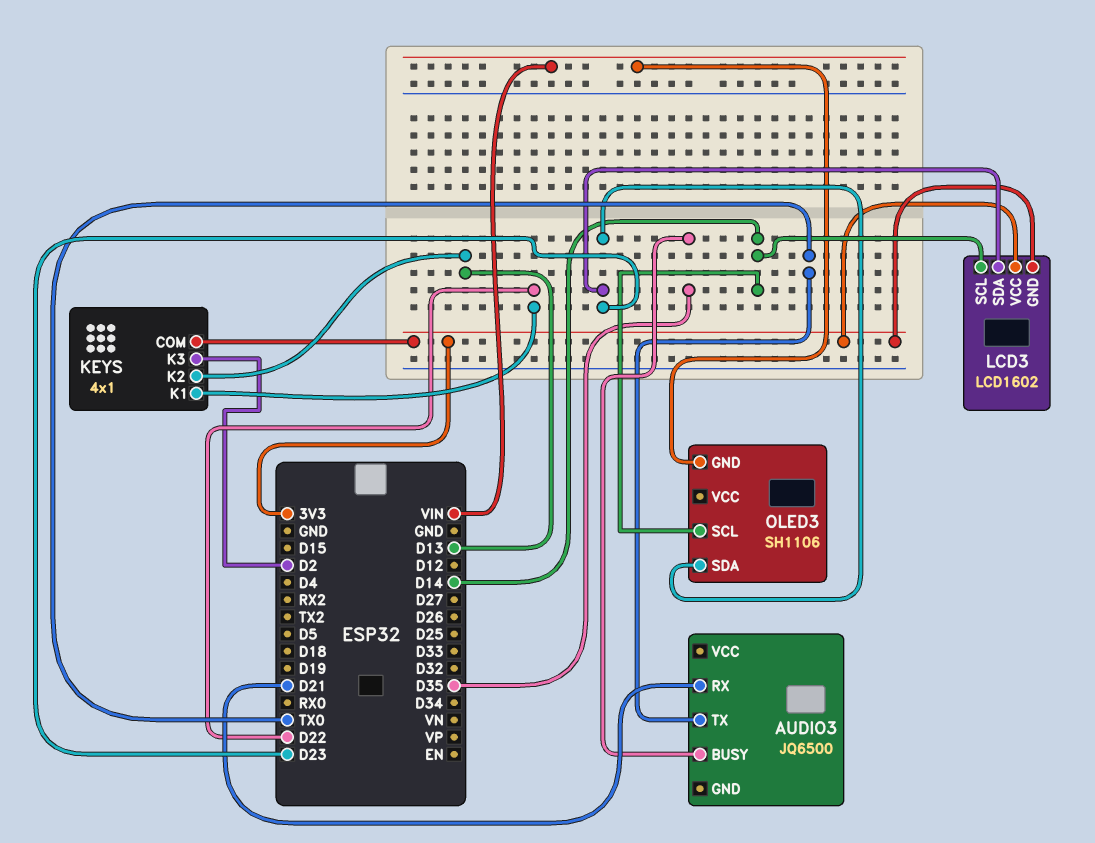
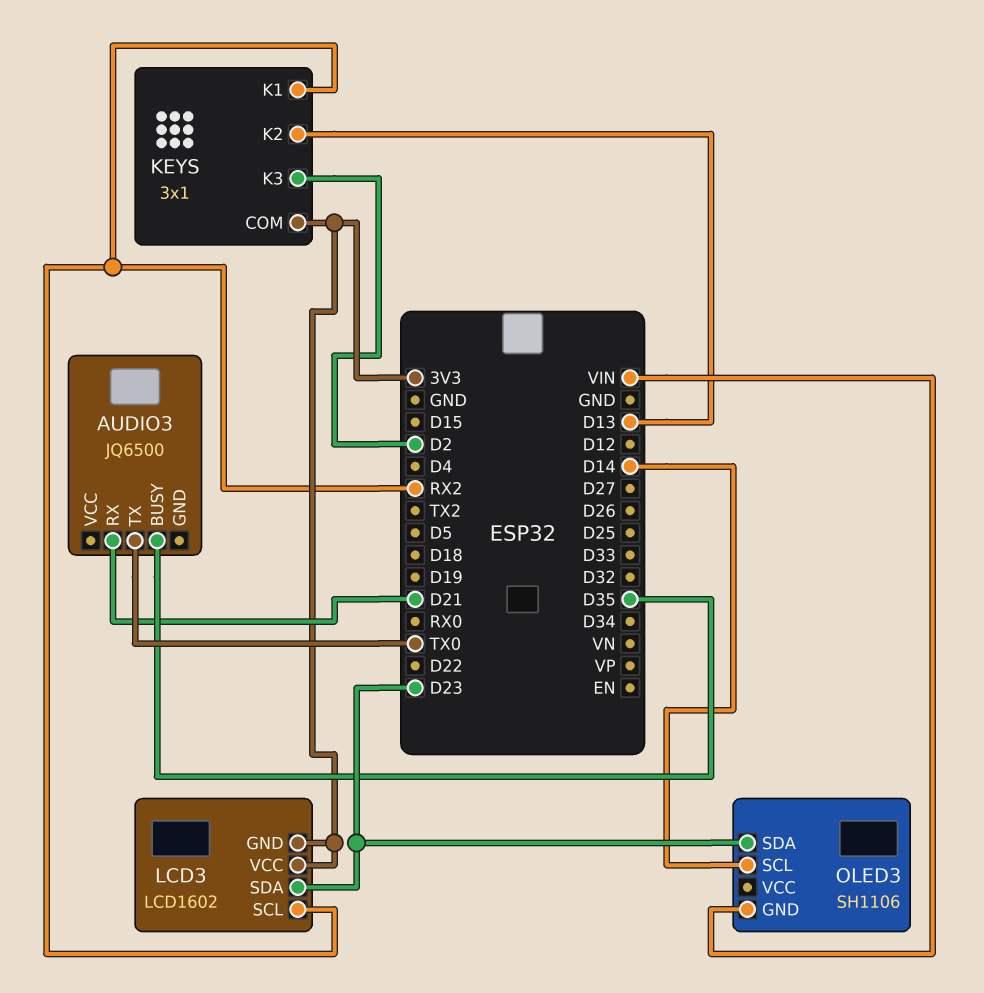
KEYS: 4x1 -> 3x1
KEYS pin K1: D22 -> RX2
LCD3 pin SCL: D14 -> RX2

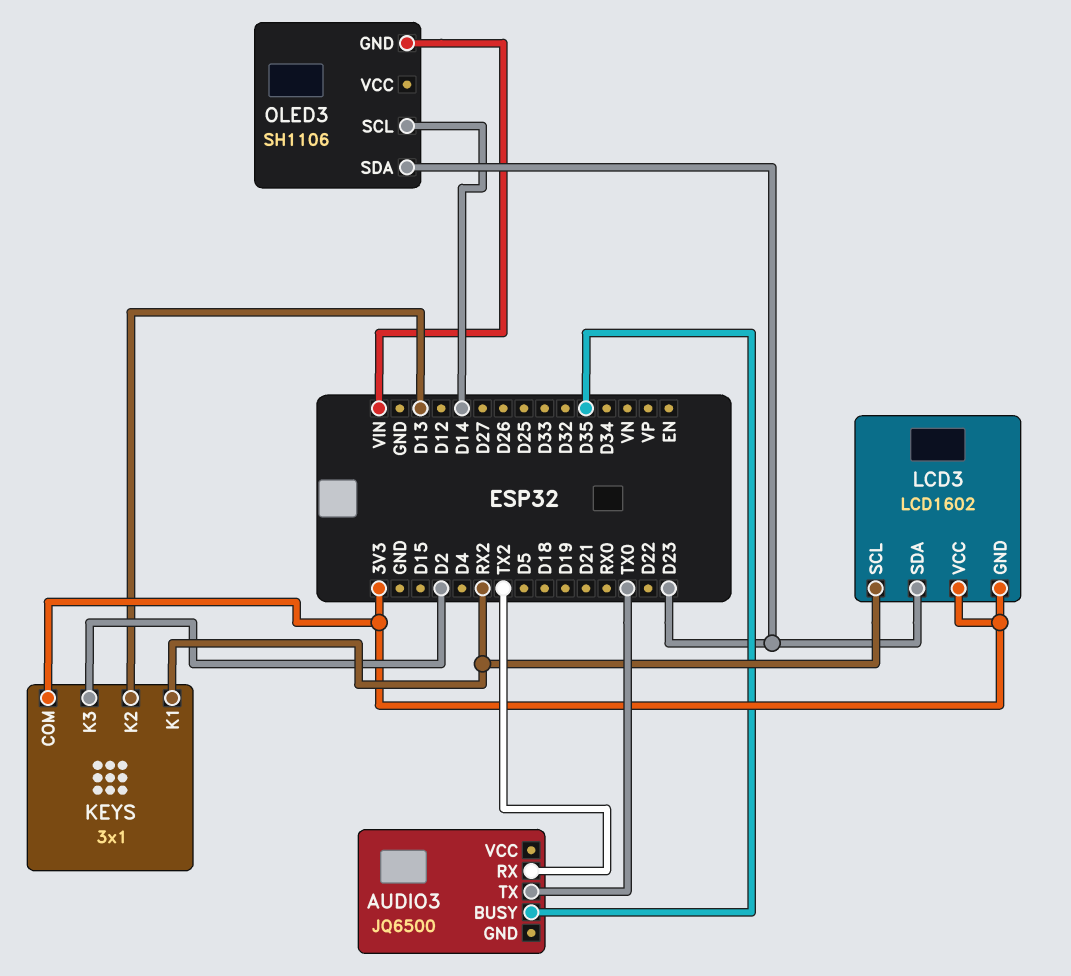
AUDIO3 pin RX: D21 -> TX2

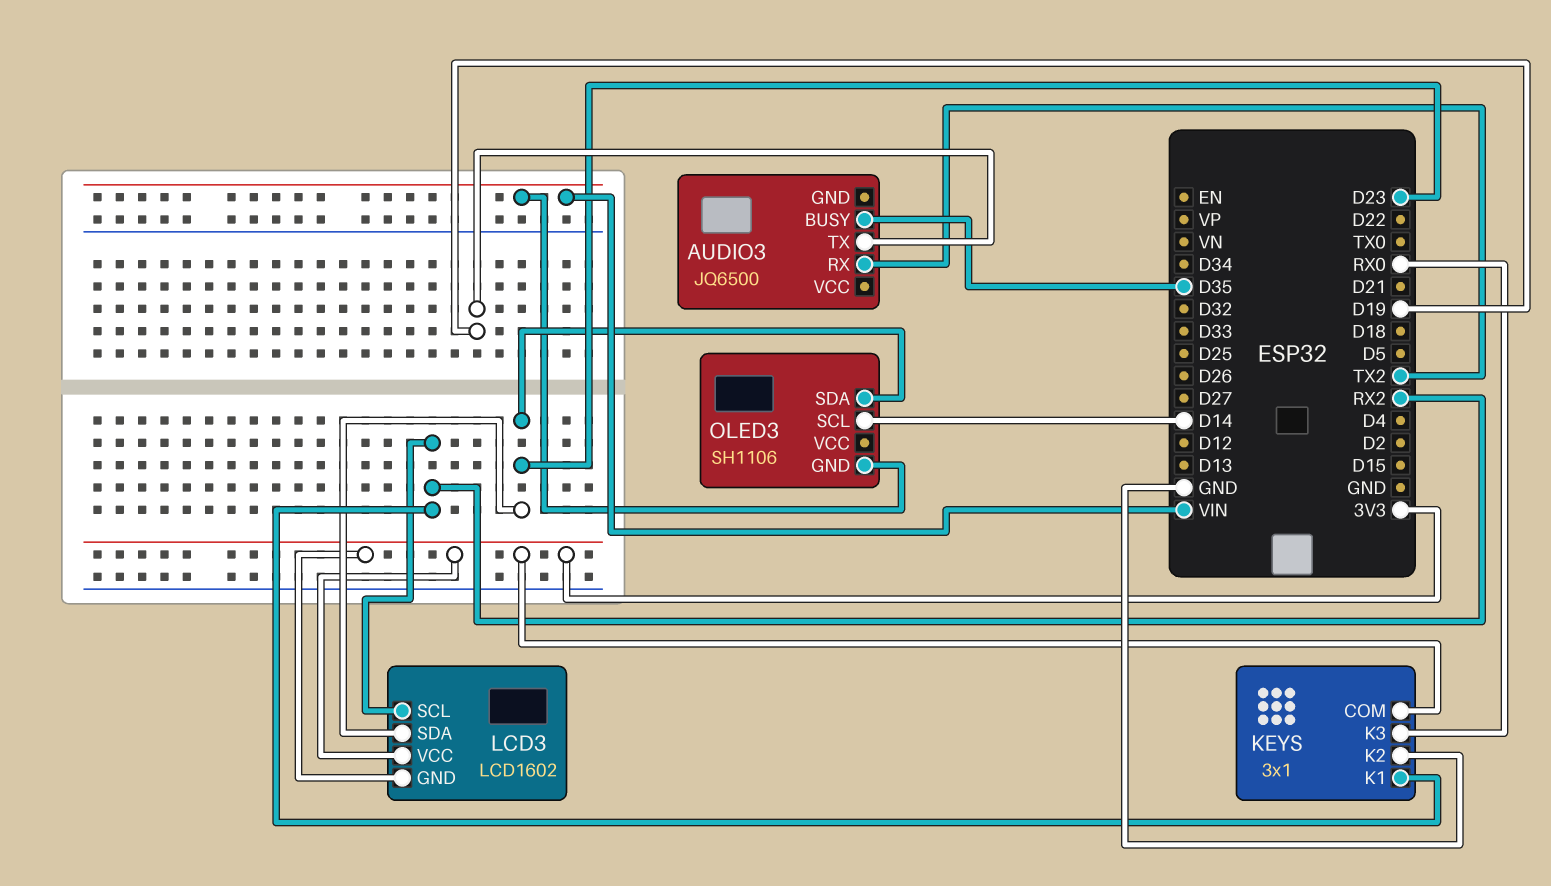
AUDIO3 pin TX: TX0 -> D19
KEYS pin K2: D13 -> GND
KEYS pin K3: D2 -> RX0

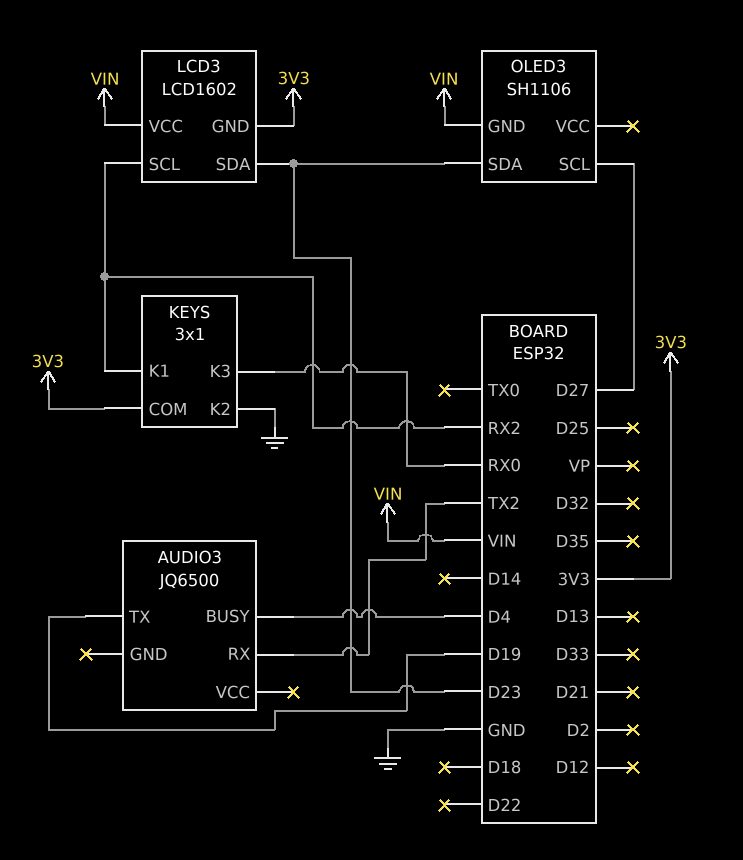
AUDIO3 pin BUSY: D35 -> D4
LCD3 pin VCC: 3V3 -> VIN
OLED3 pin SCL: D14 -> D27

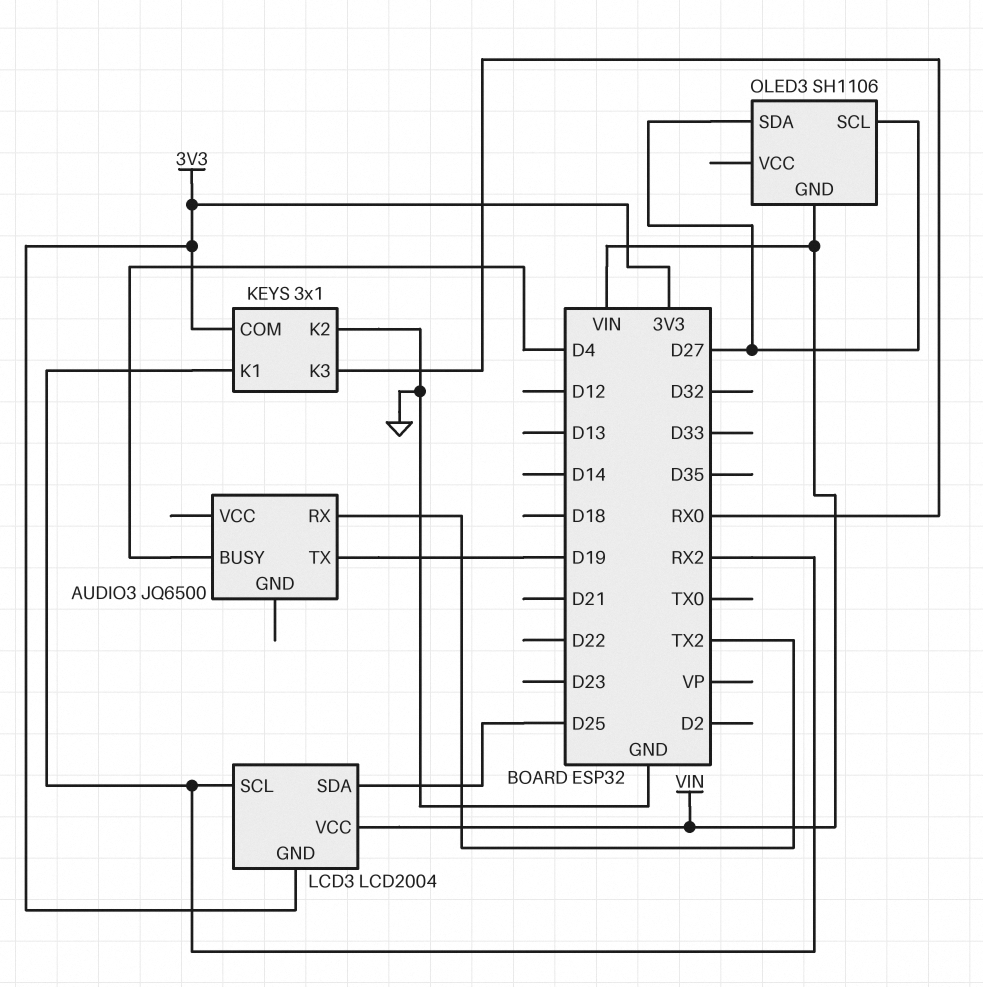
LCD3: LCD1602 -> LCD2004
LCD3 pin SDA: D23 -> D25
OLED3 pin SDA: D23 -> D27

